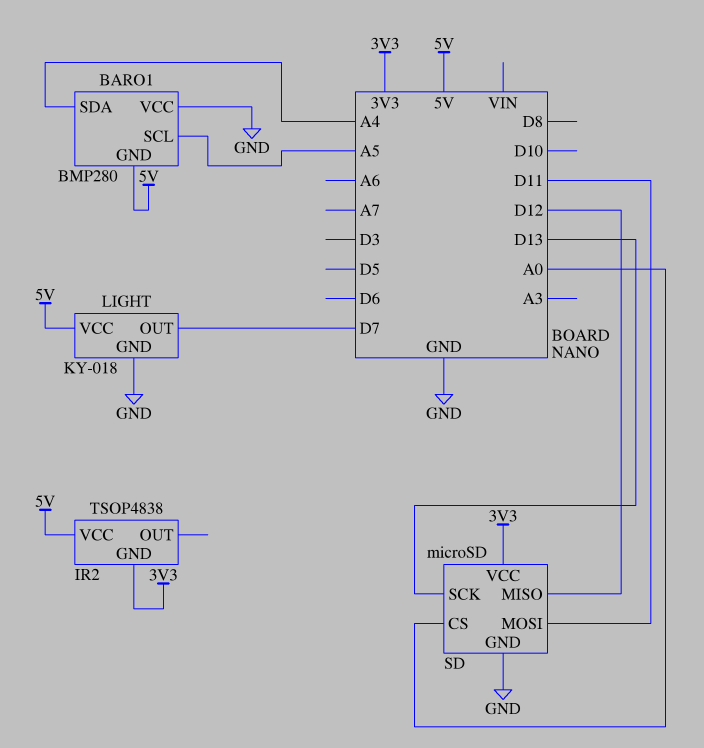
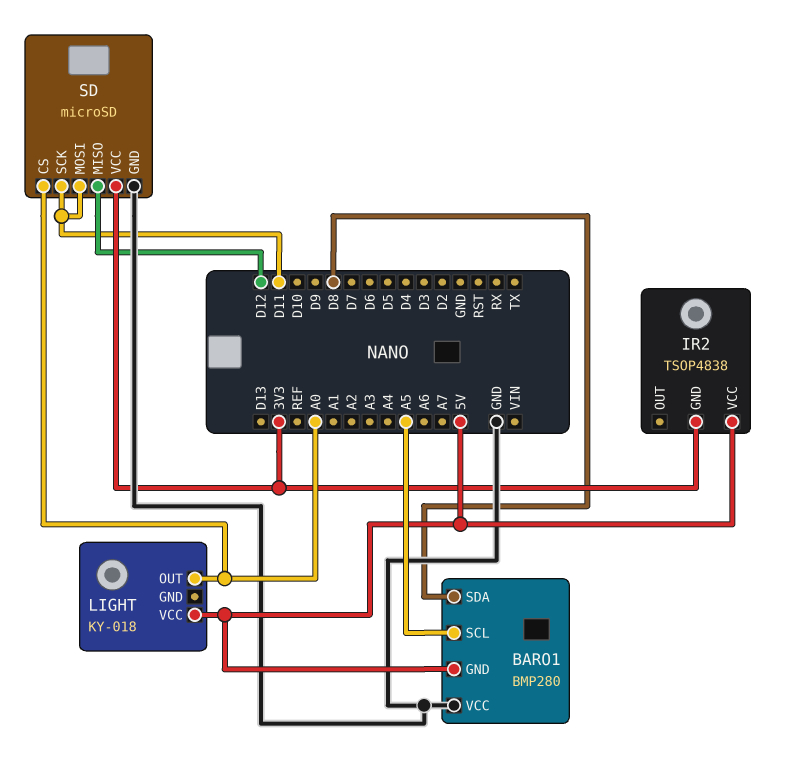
BARO1 pin SDA: A4 -> D8
LIGHT pin GND: GND -> none
LIGHT pin OUT: D7 -> A0
SD pin SCK: D13 -> D11

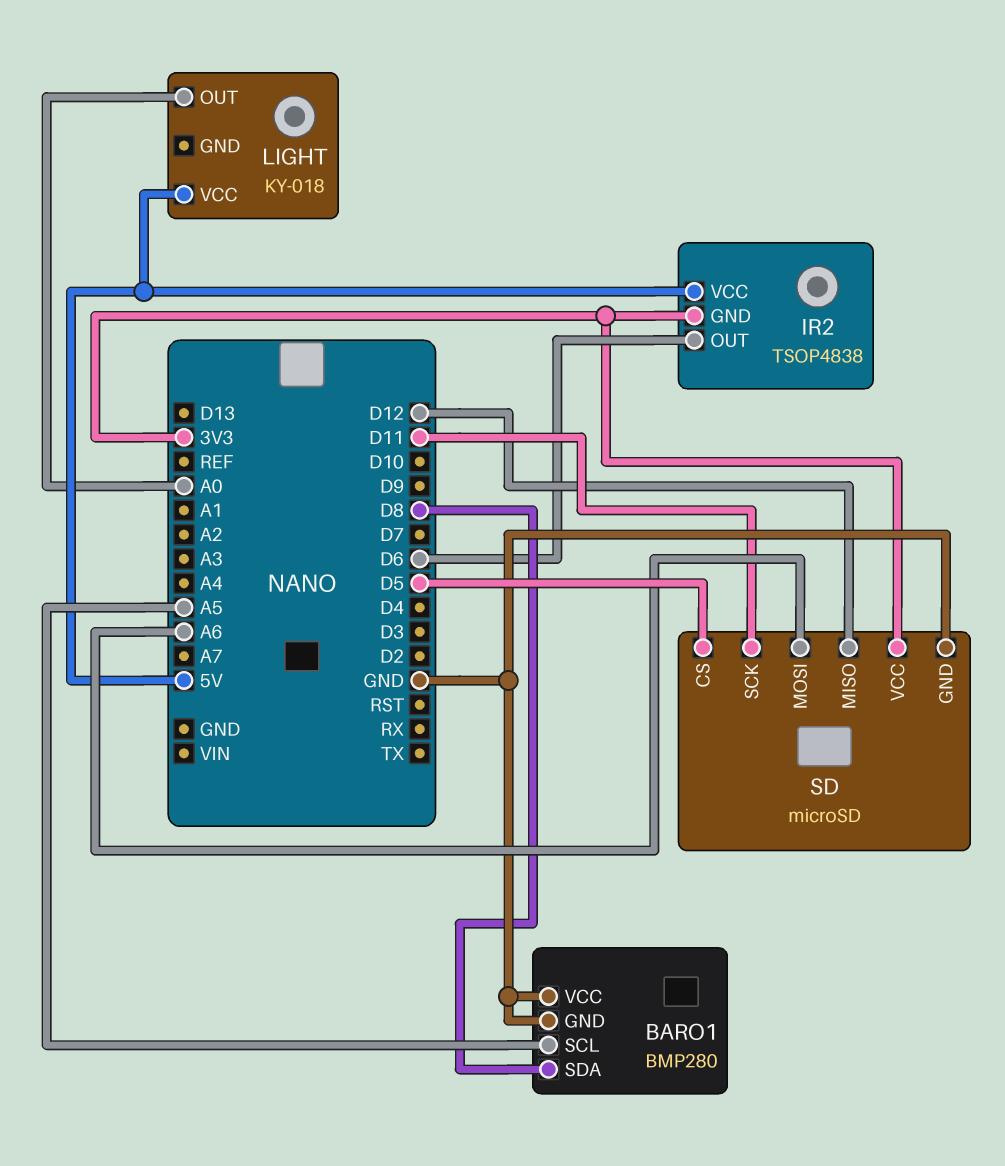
BARO1 pin GND: 5V -> GND
IR2 pin OUT: none -> D6
SD pin CS: A0 -> D5
SD pin MOSI: D11 -> A6

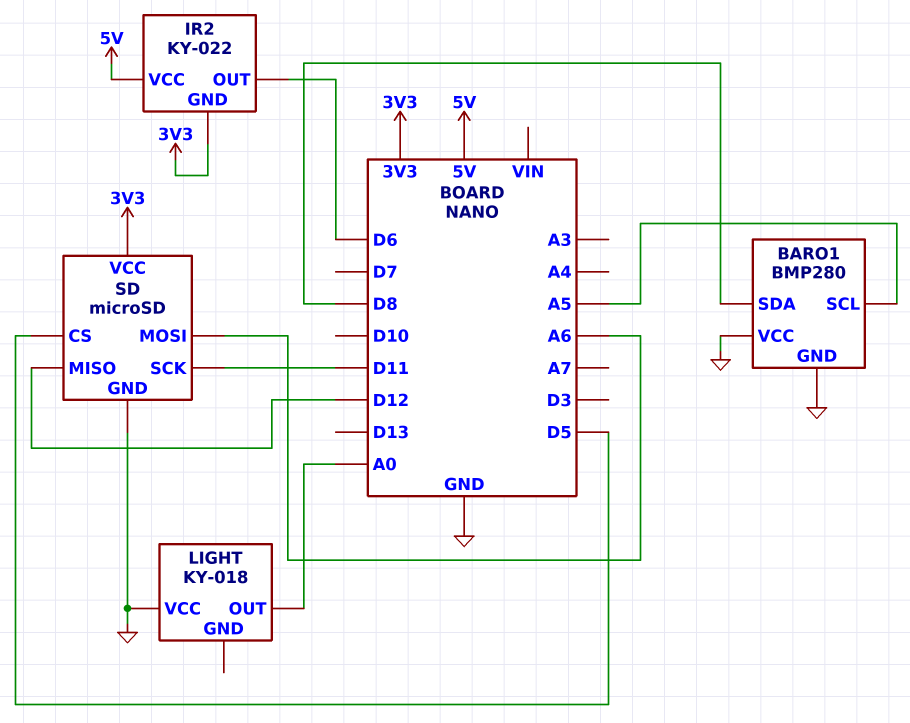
IR2: TSOP4838 -> KY-022
LIGHT pin VCC: 5V -> GND

